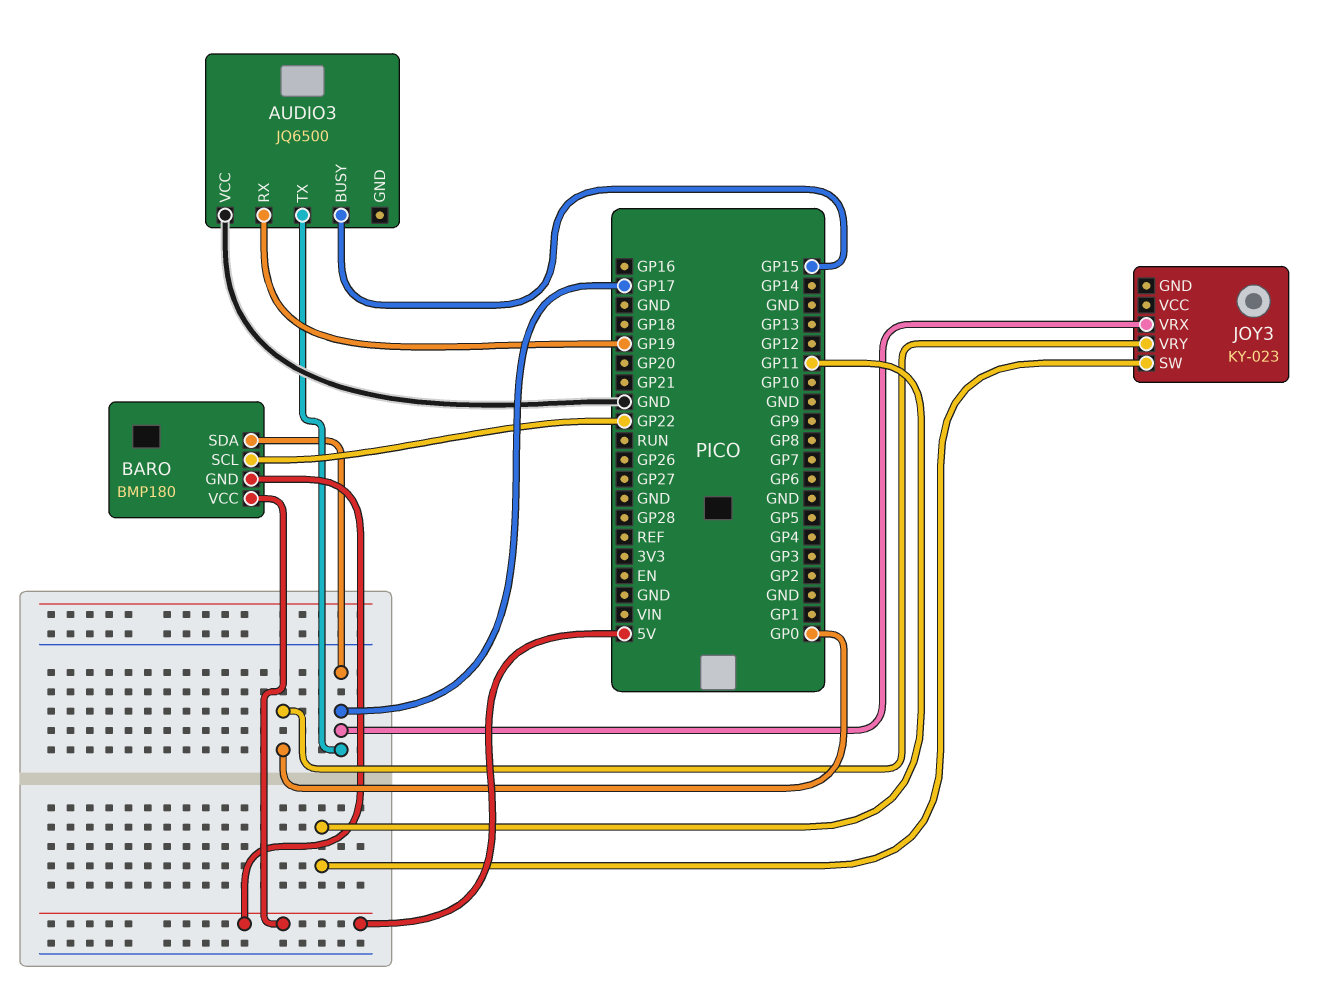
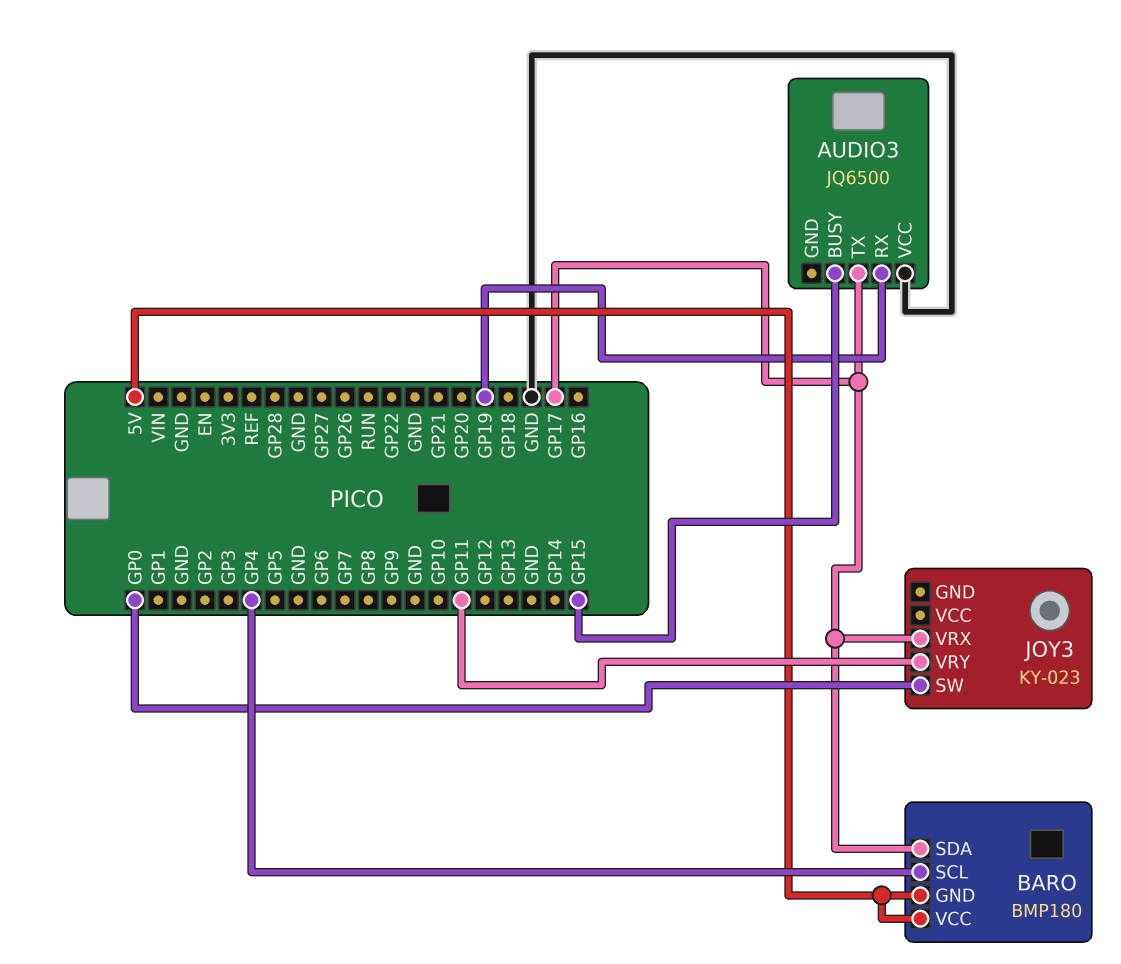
BARO pin SCL: GP22 -> GP4
JOY3 pin SW: GP11 -> GP0
JOY3 pin VRY: GP0 -> GP11

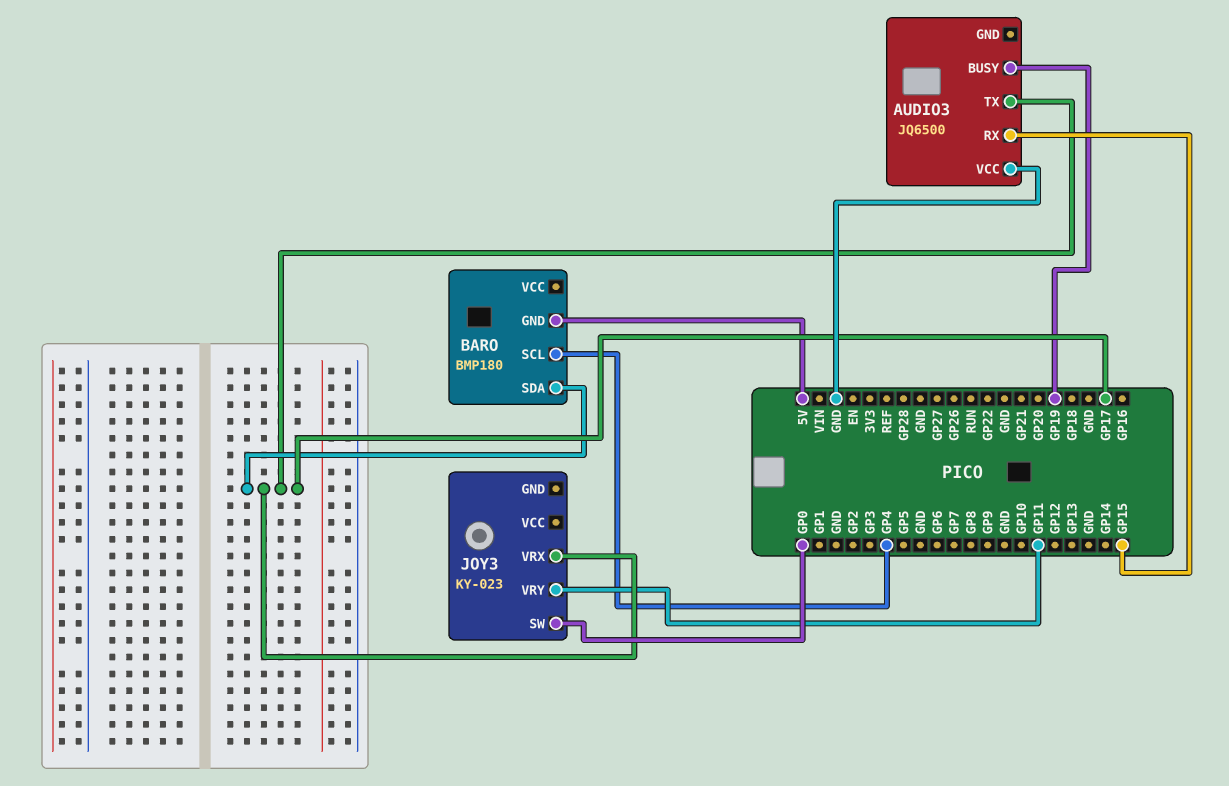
AUDIO3 pin BUSY: GP15 -> GP19
AUDIO3 pin RX: GP19 -> GP15
BARO pin VCC: 5V -> none

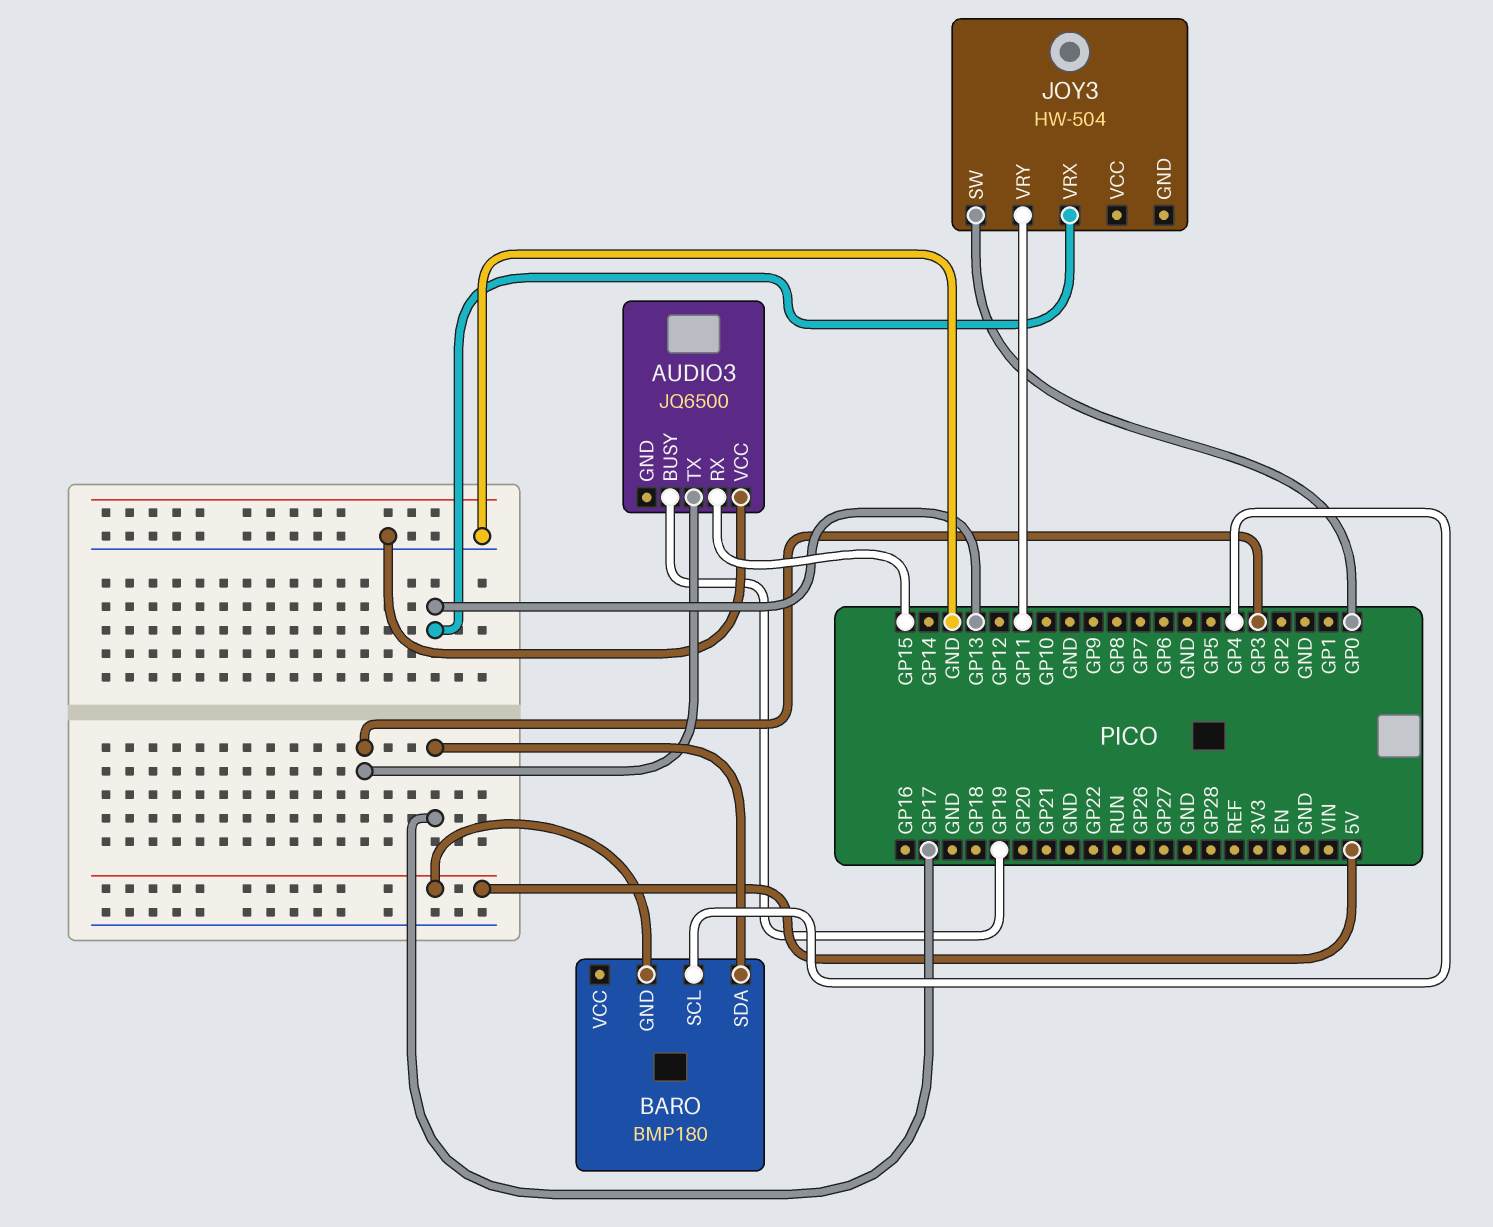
AUDIO3 pin TX: GP17 -> GP3
JOY3: KY-023 -> HW-504
JOY3 pin VRX: GP17 -> GP13

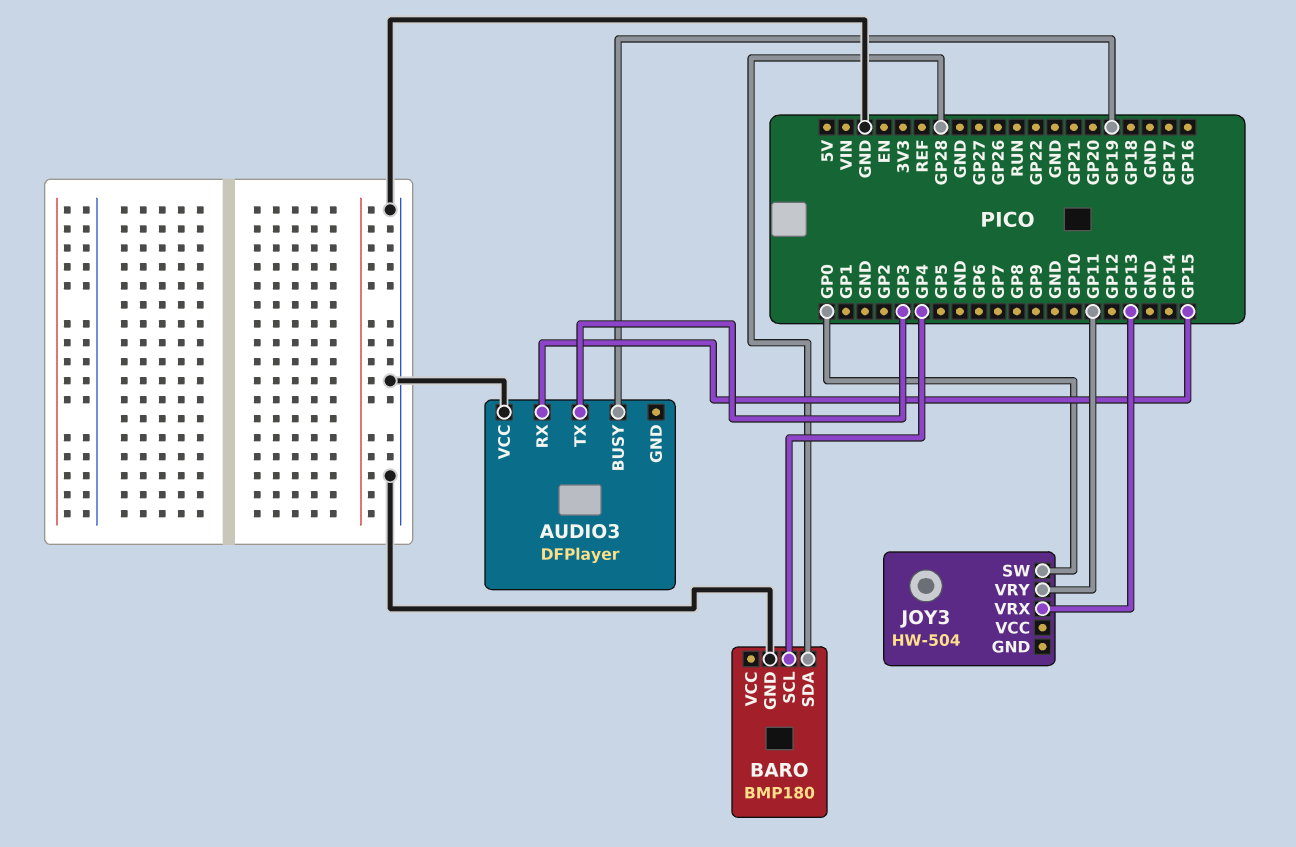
AUDIO3: JQ6500 -> DFPlayer
BARO pin GND: 5V -> GND
BARO pin SDA: GP17 -> GP28

